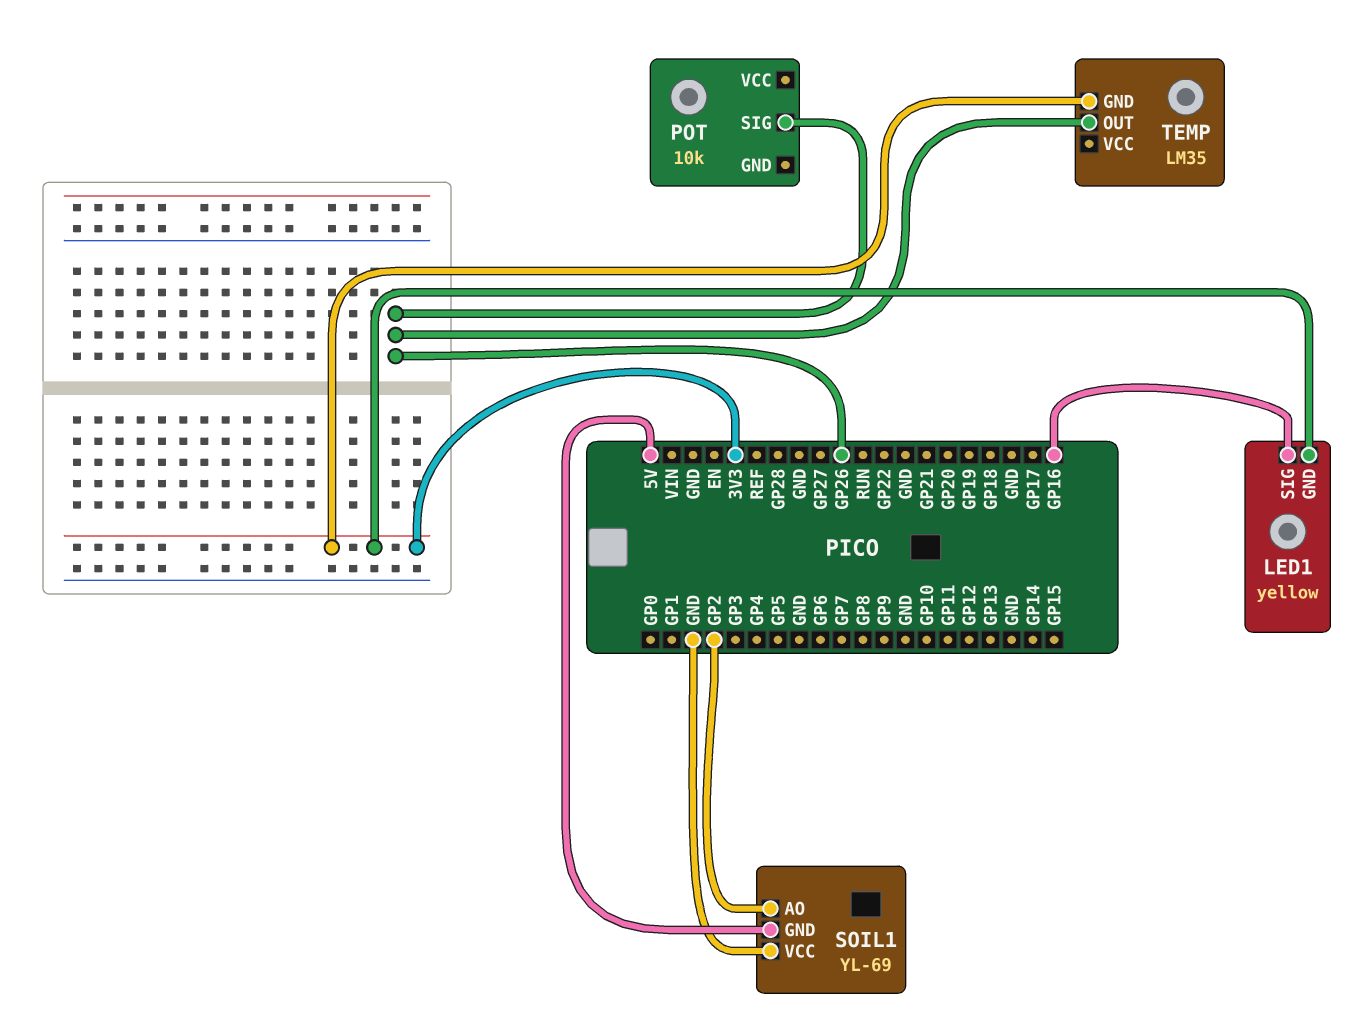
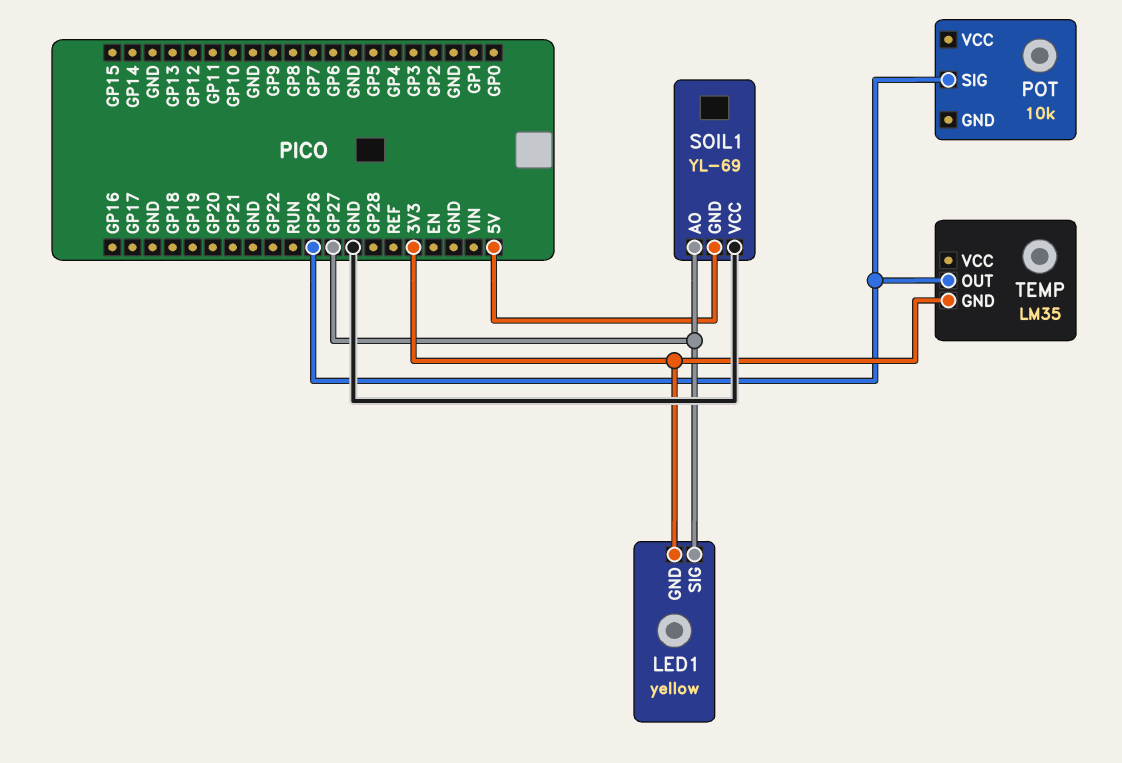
LED1 pin SIG: GP16 -> GP27
SOIL1 pin AO: GP2 -> GP27

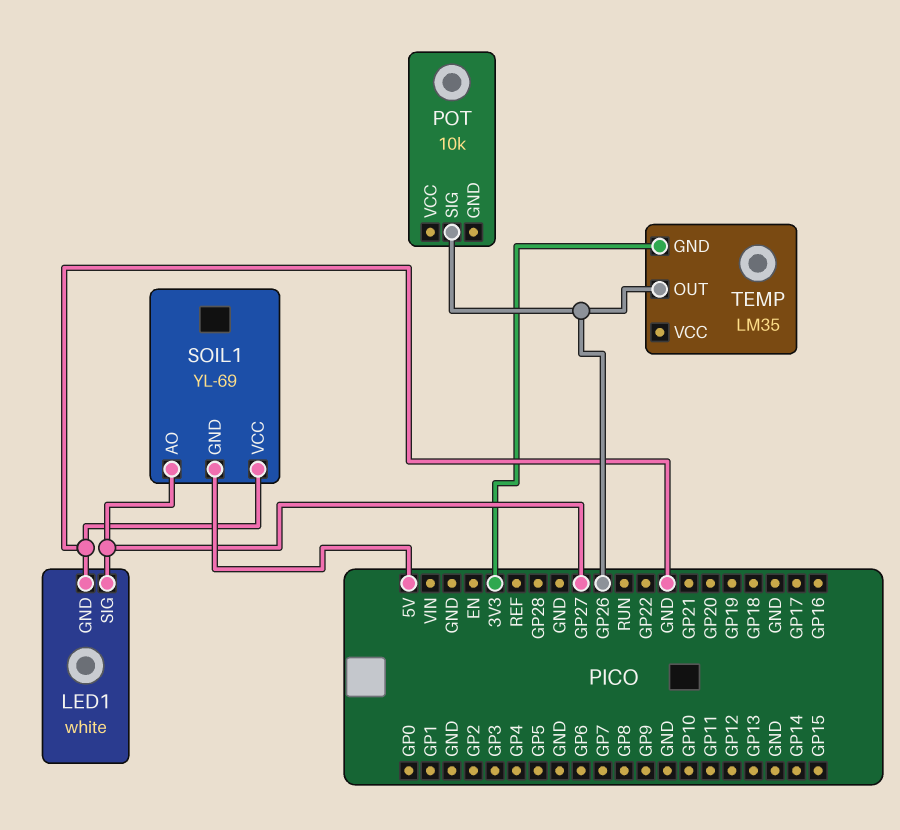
LED1: yellow -> white
LED1 pin GND: 3V3 -> GND

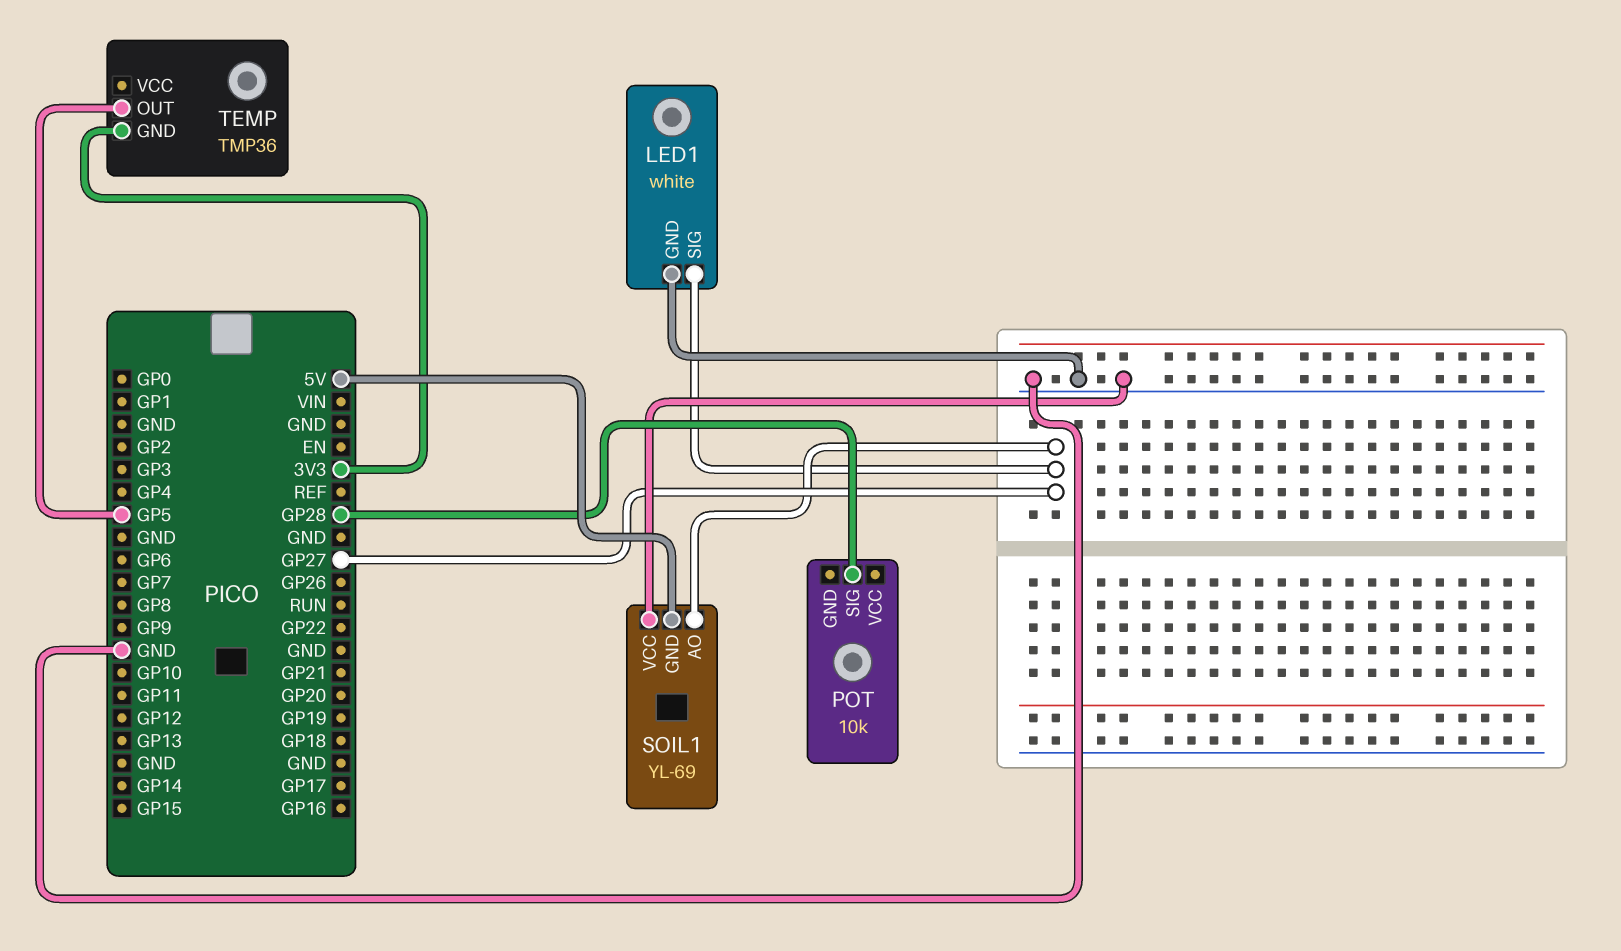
POT pin SIG: GP26 -> GP28
TEMP: LM35 -> TMP36
TEMP pin OUT: GP26 -> GP5

